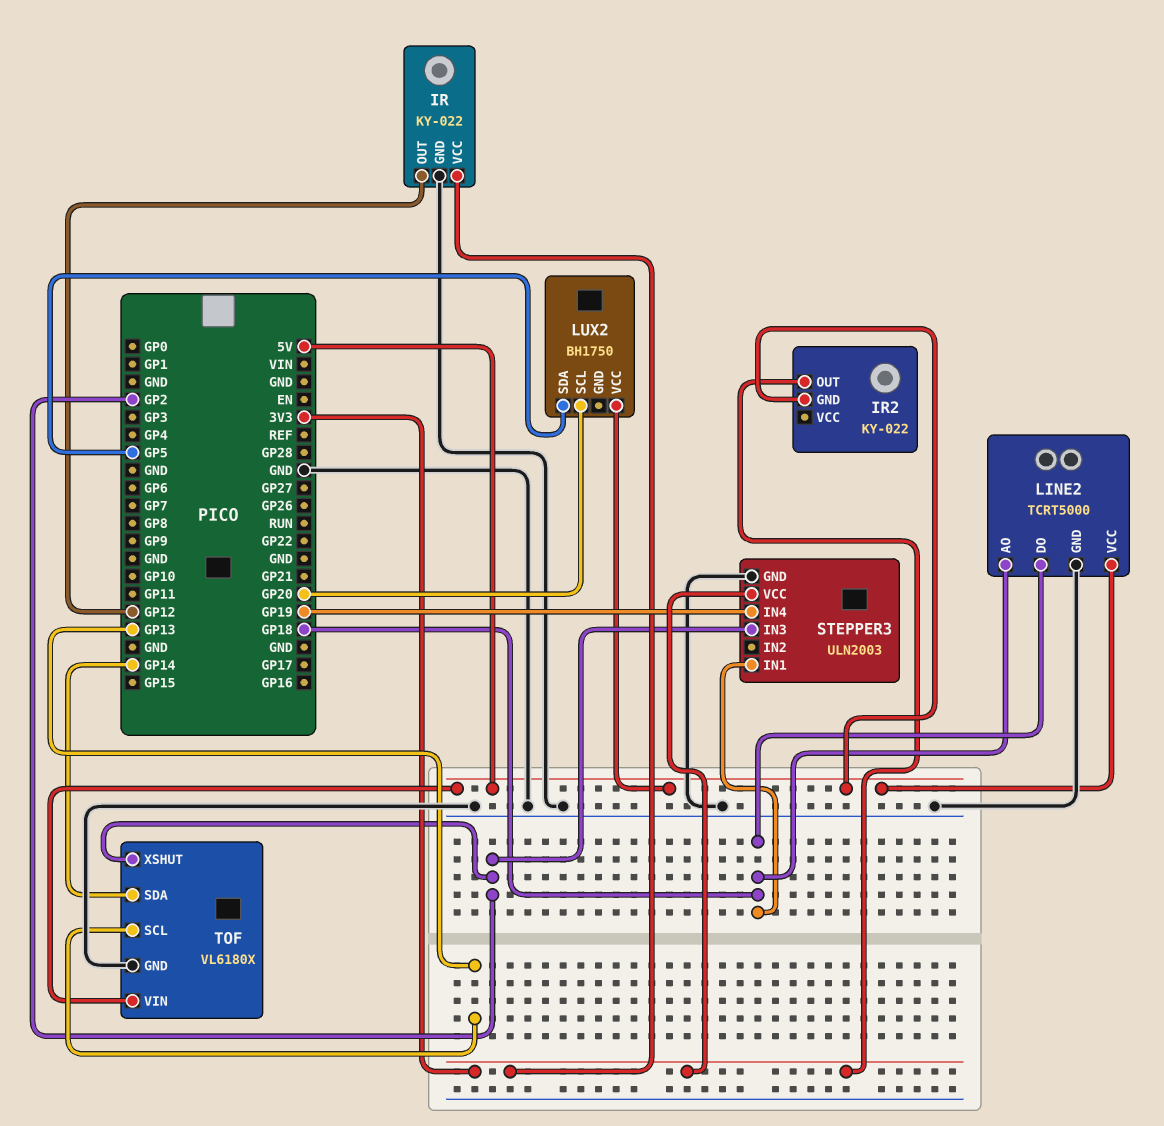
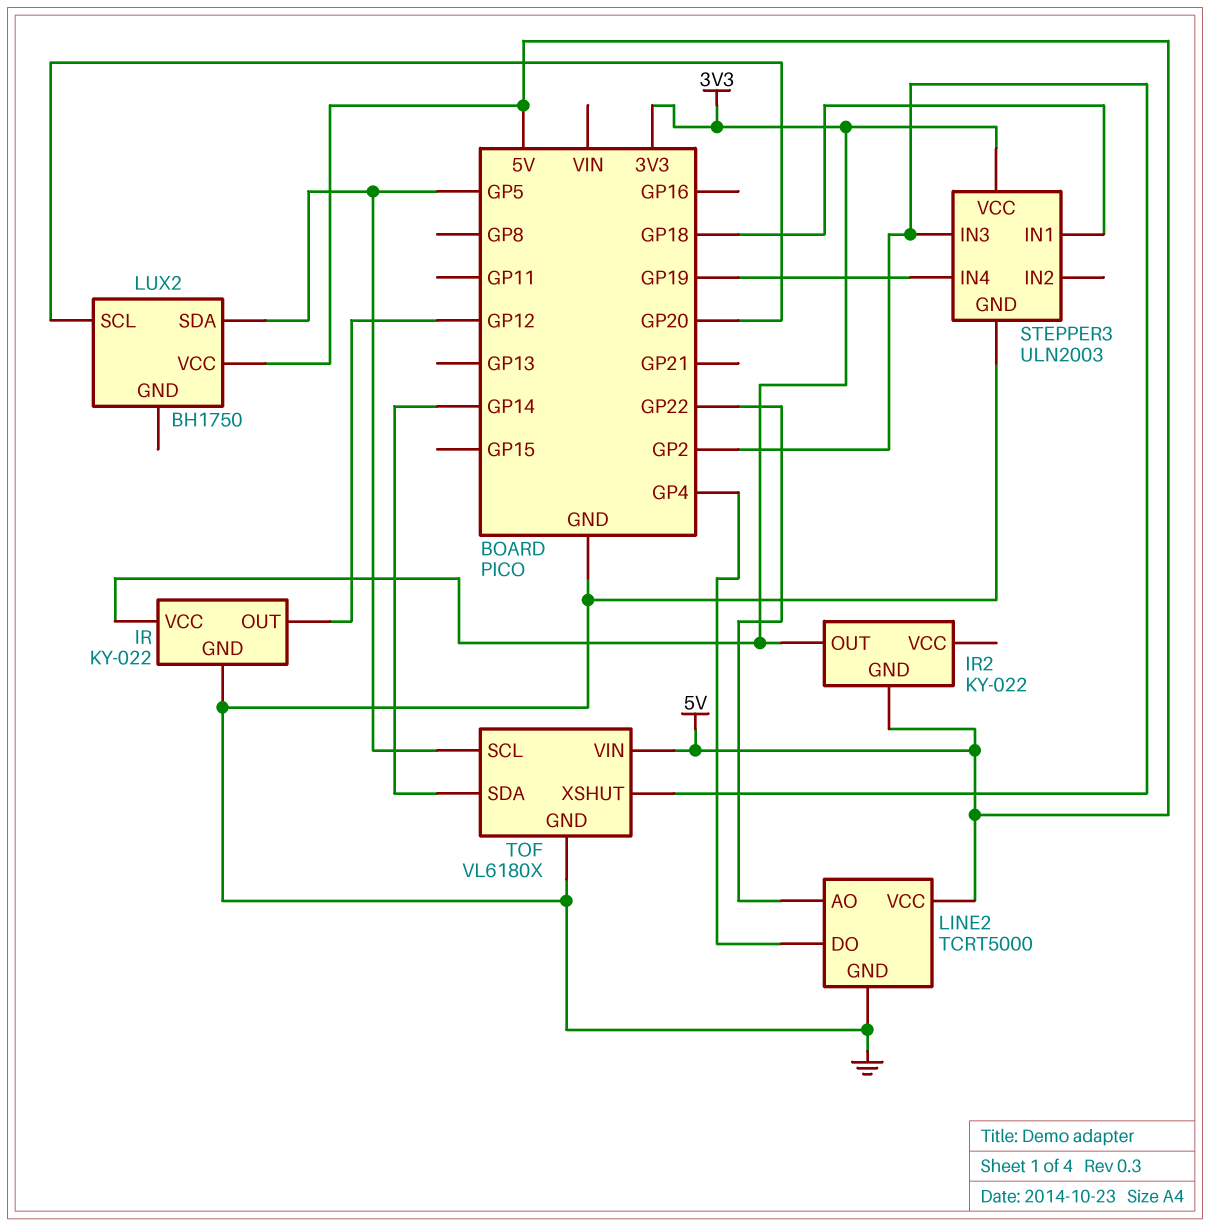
LINE2 pin AO: GP18 -> GP22
LINE2 pin DO: GP18 -> GP4
TOF pin SCL: GP13 -> GP5

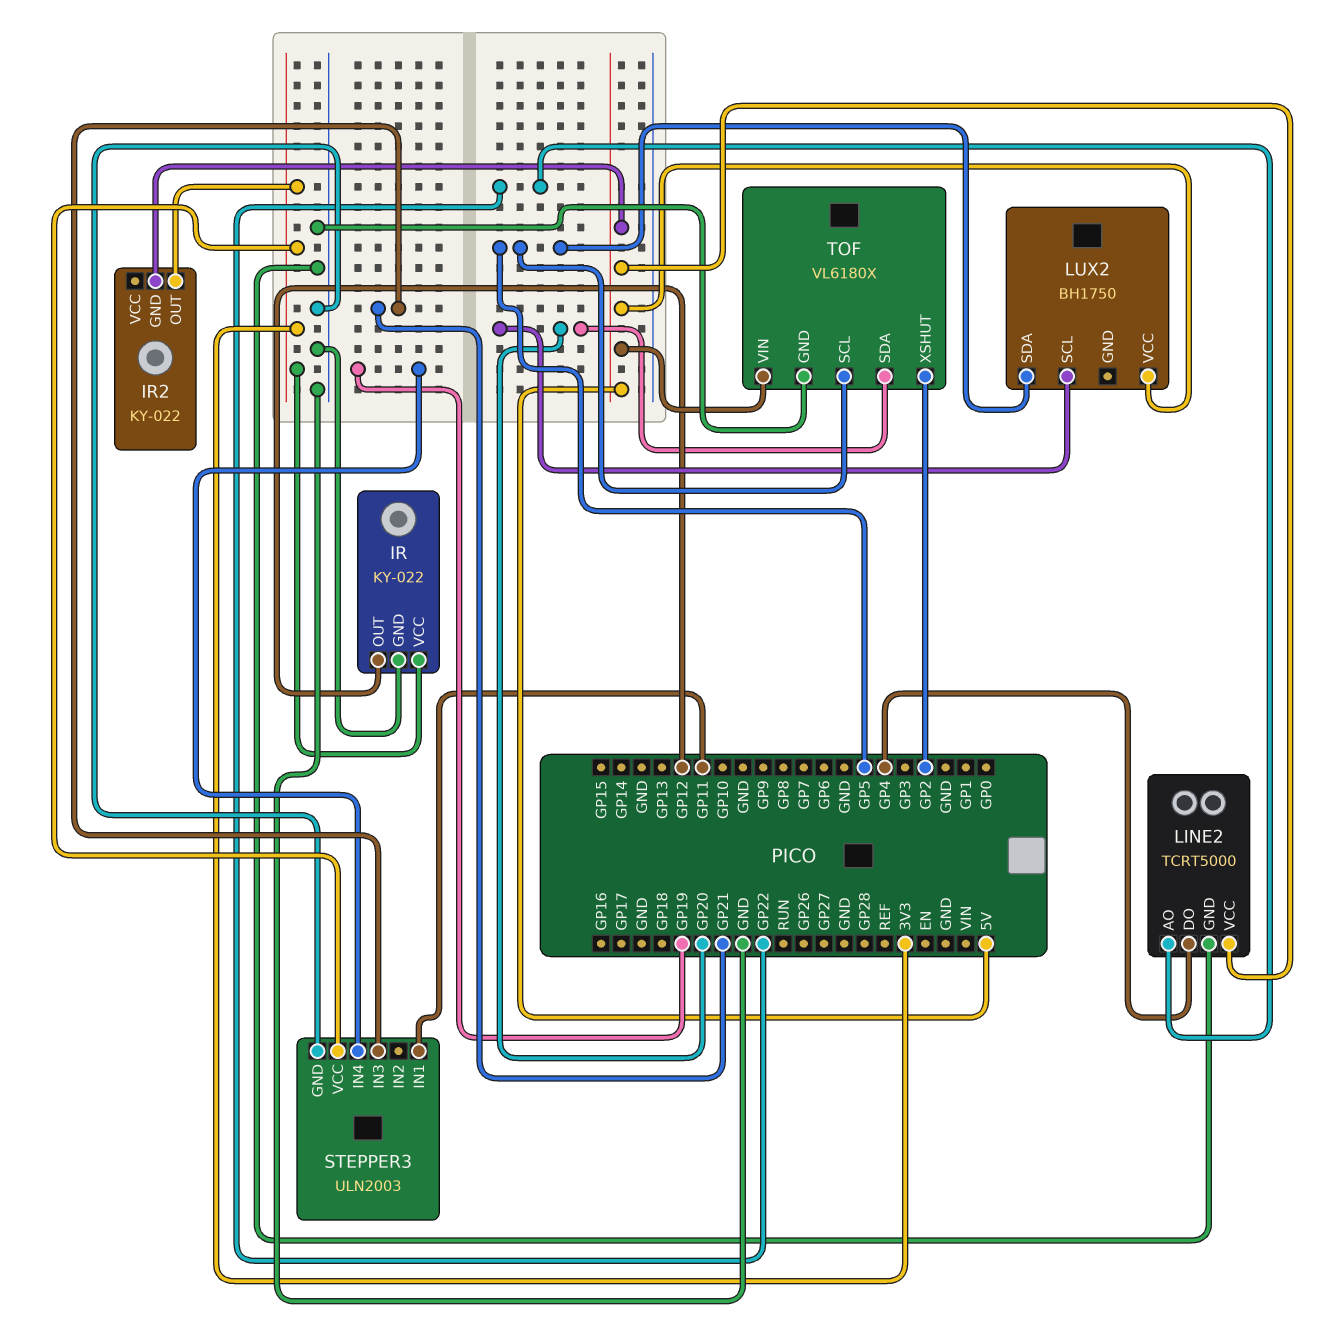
STEPPER3 pin IN1: GP18 -> GP11
STEPPER3 pin IN3: GP2 -> GP21
TOF pin SDA: GP14 -> GP20

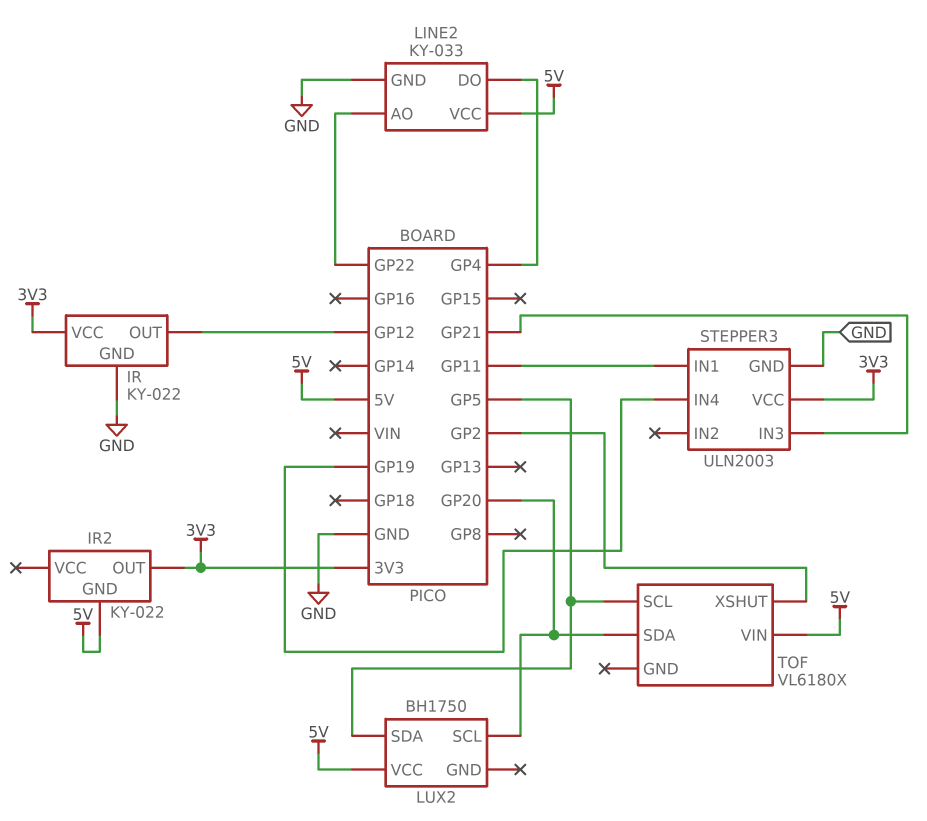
LINE2: TCRT5000 -> KY-033
TOF pin GND: GND -> none

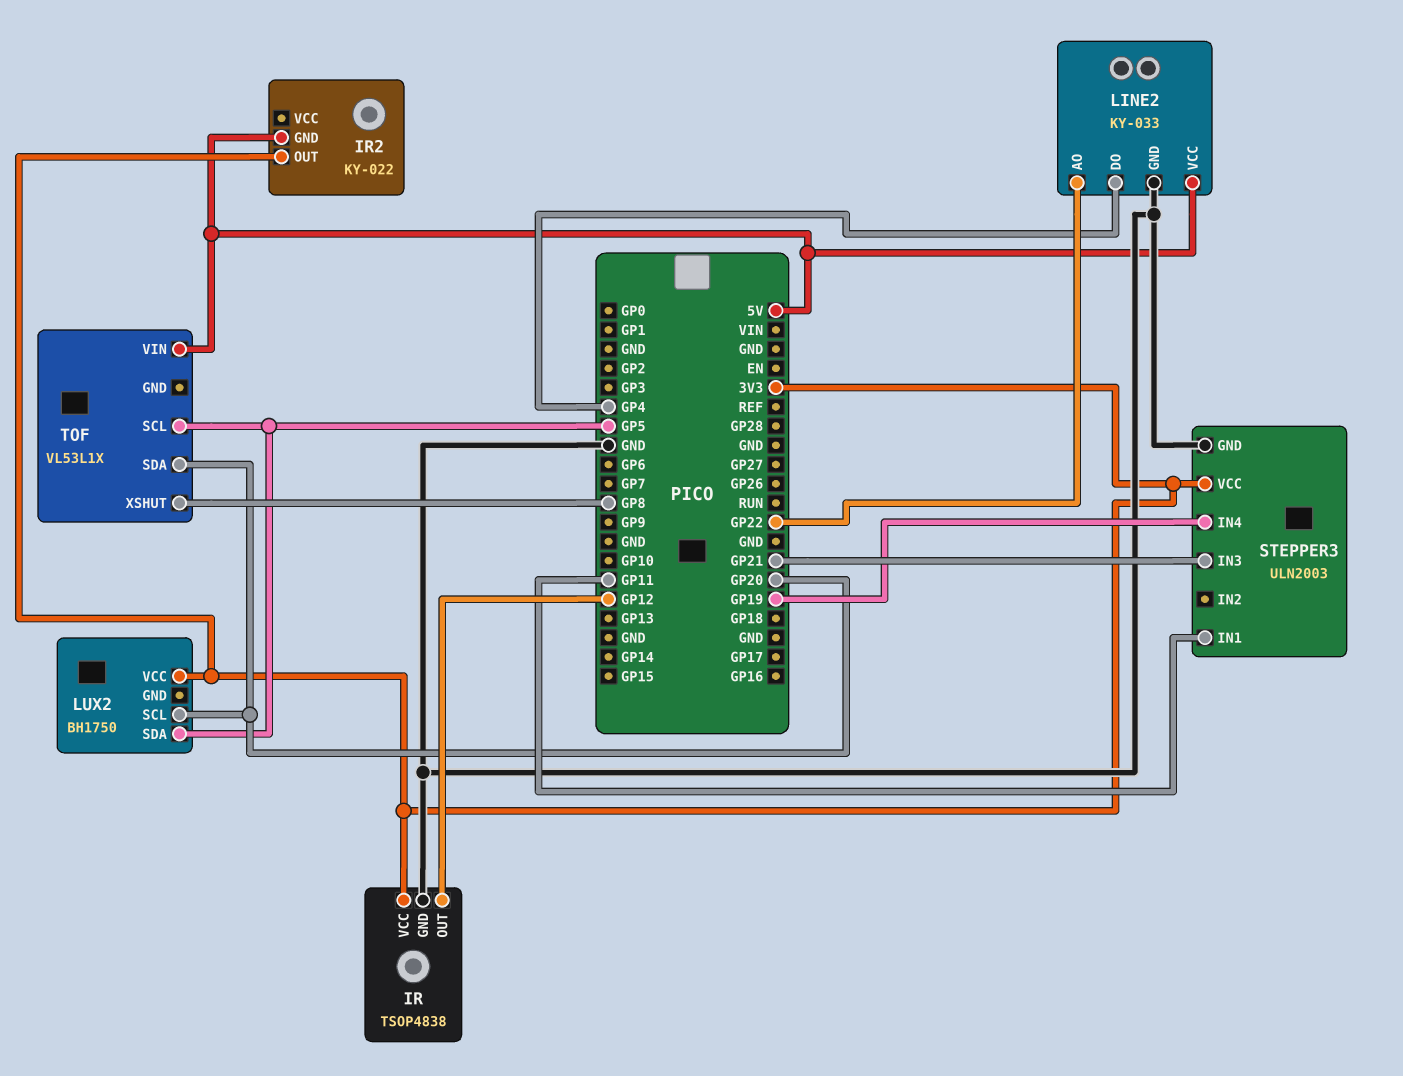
IR: KY-022 -> TSOP4838
LUX2 pin VCC: 5V -> 3V3
TOF: VL6180X -> VL53L1X
TOF pin XSHUT: GP2 -> GP8

